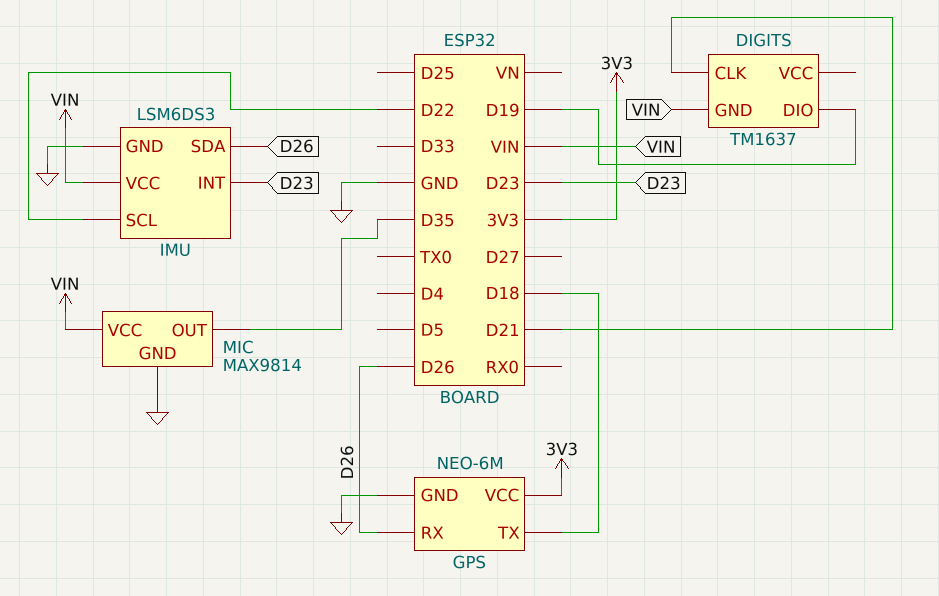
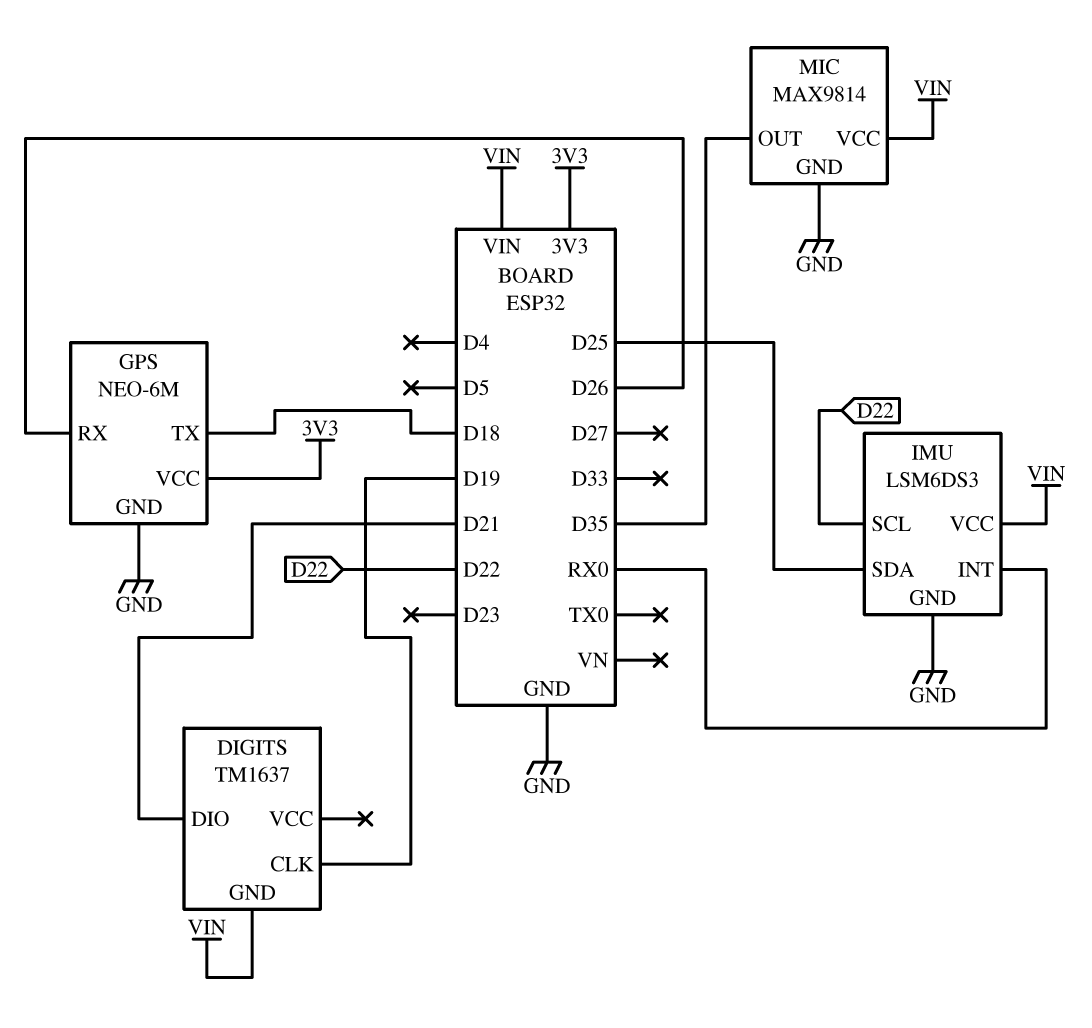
DIGITS pin CLK: D21 -> D19
DIGITS pin DIO: D19 -> D21
IMU pin INT: D23 -> RX0
IMU pin SDA: D26 -> D25

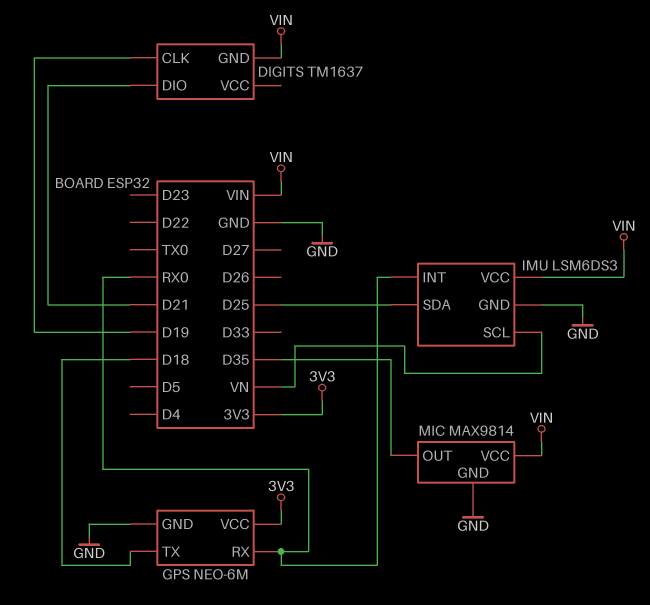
GPS pin RX: D26 -> RX0
IMU pin SCL: D22 -> VN

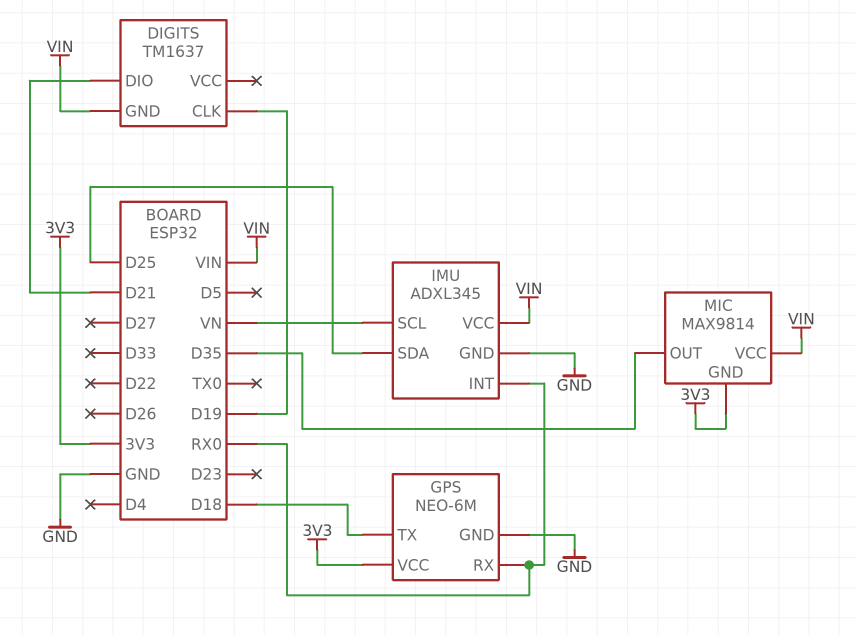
IMU: LSM6DS3 -> ADXL345
MIC pin GND: GND -> 3V3

